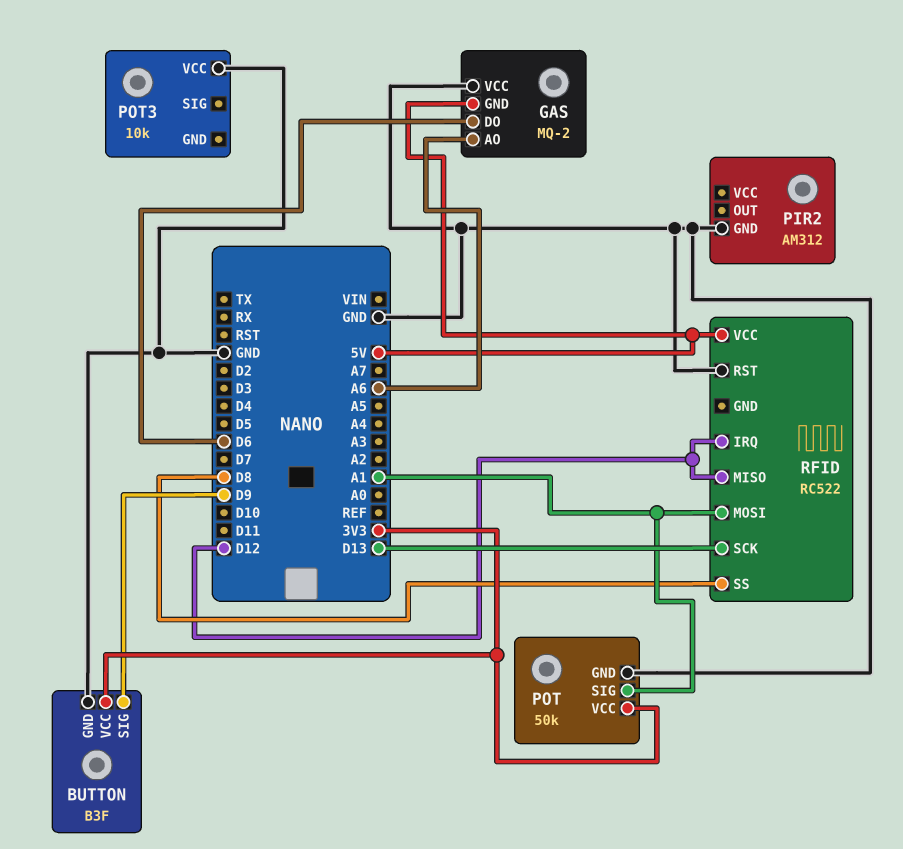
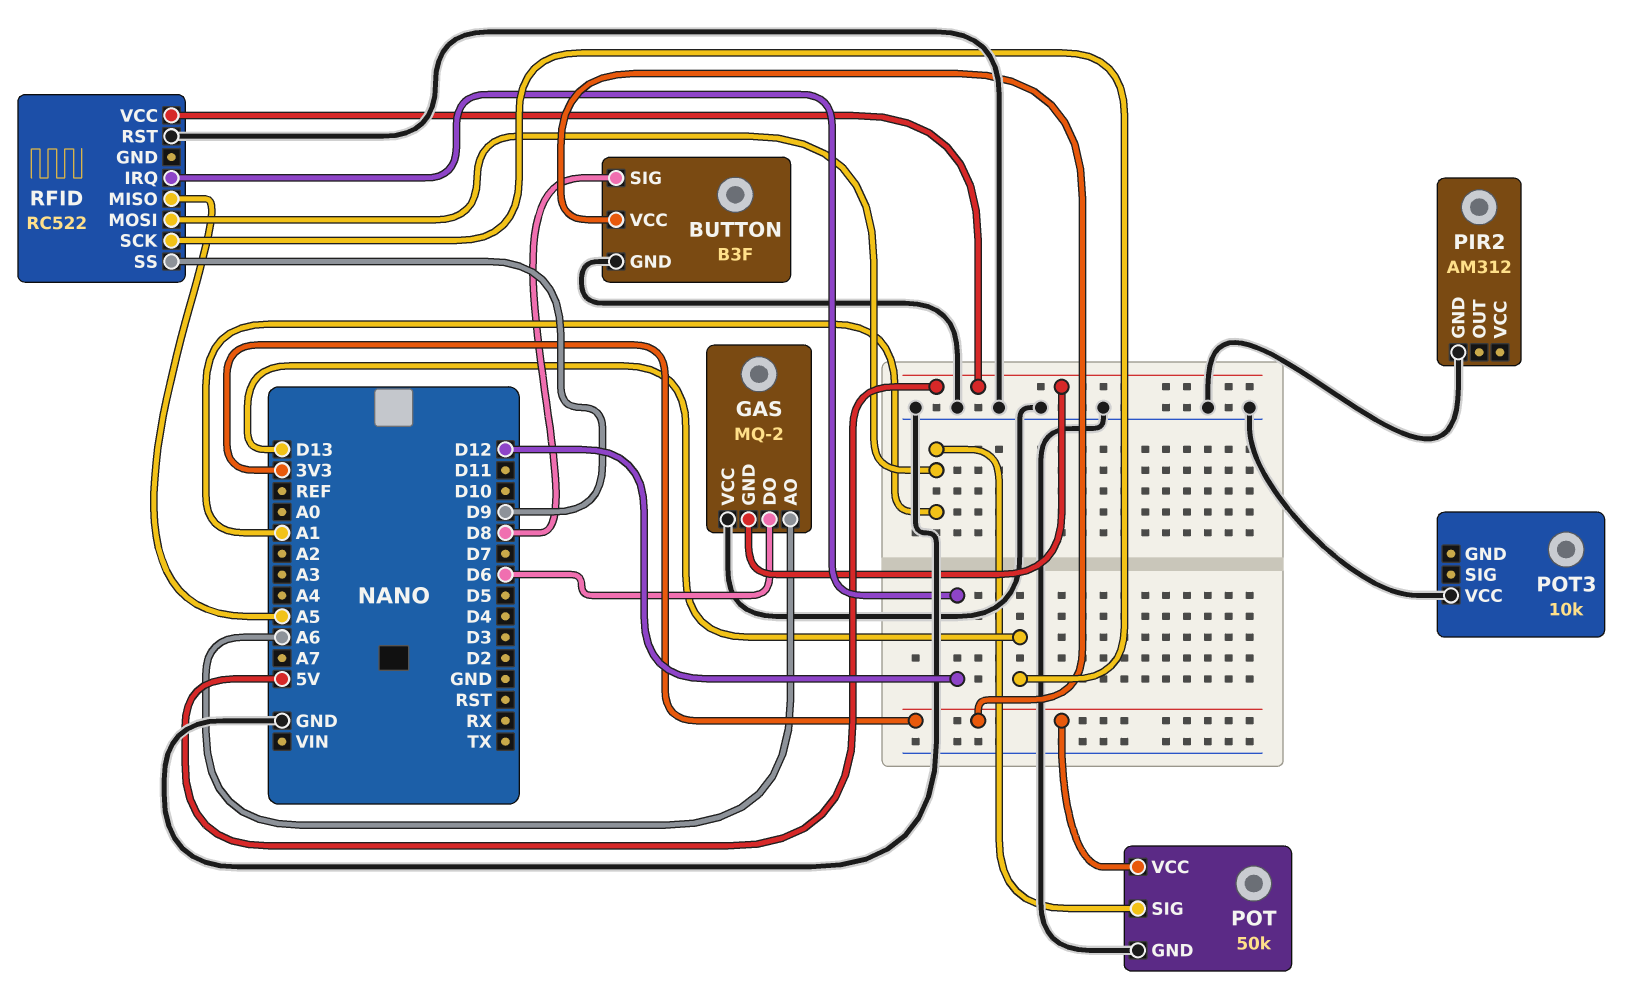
BUTTON pin SIG: D9 -> D8
RFID pin MISO: D12 -> A5
RFID pin SS: D8 -> D9

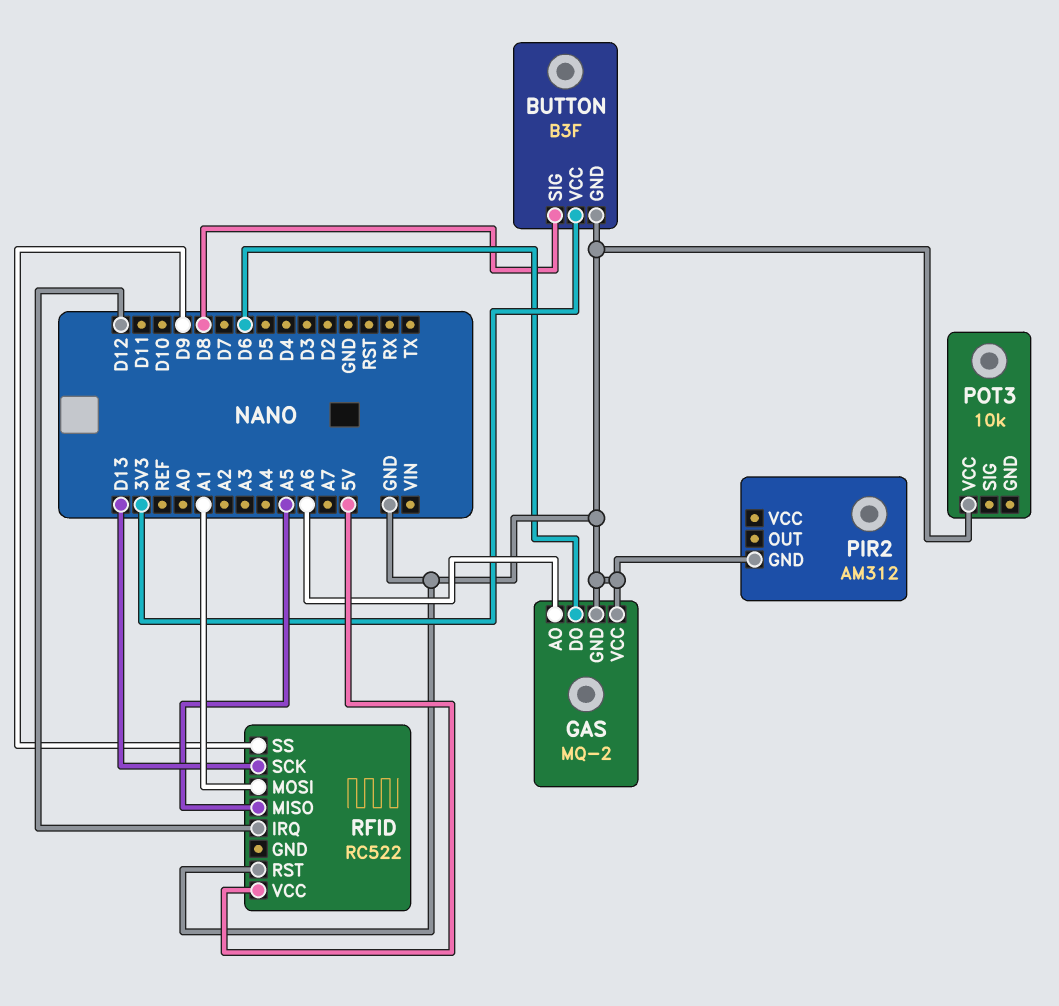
GAS pin GND: 5V -> GND
POT: 50k -> none
POT pin GND: GND -> none
POT pin SIG: A1 -> none
POT pin VCC: 3V3 -> none

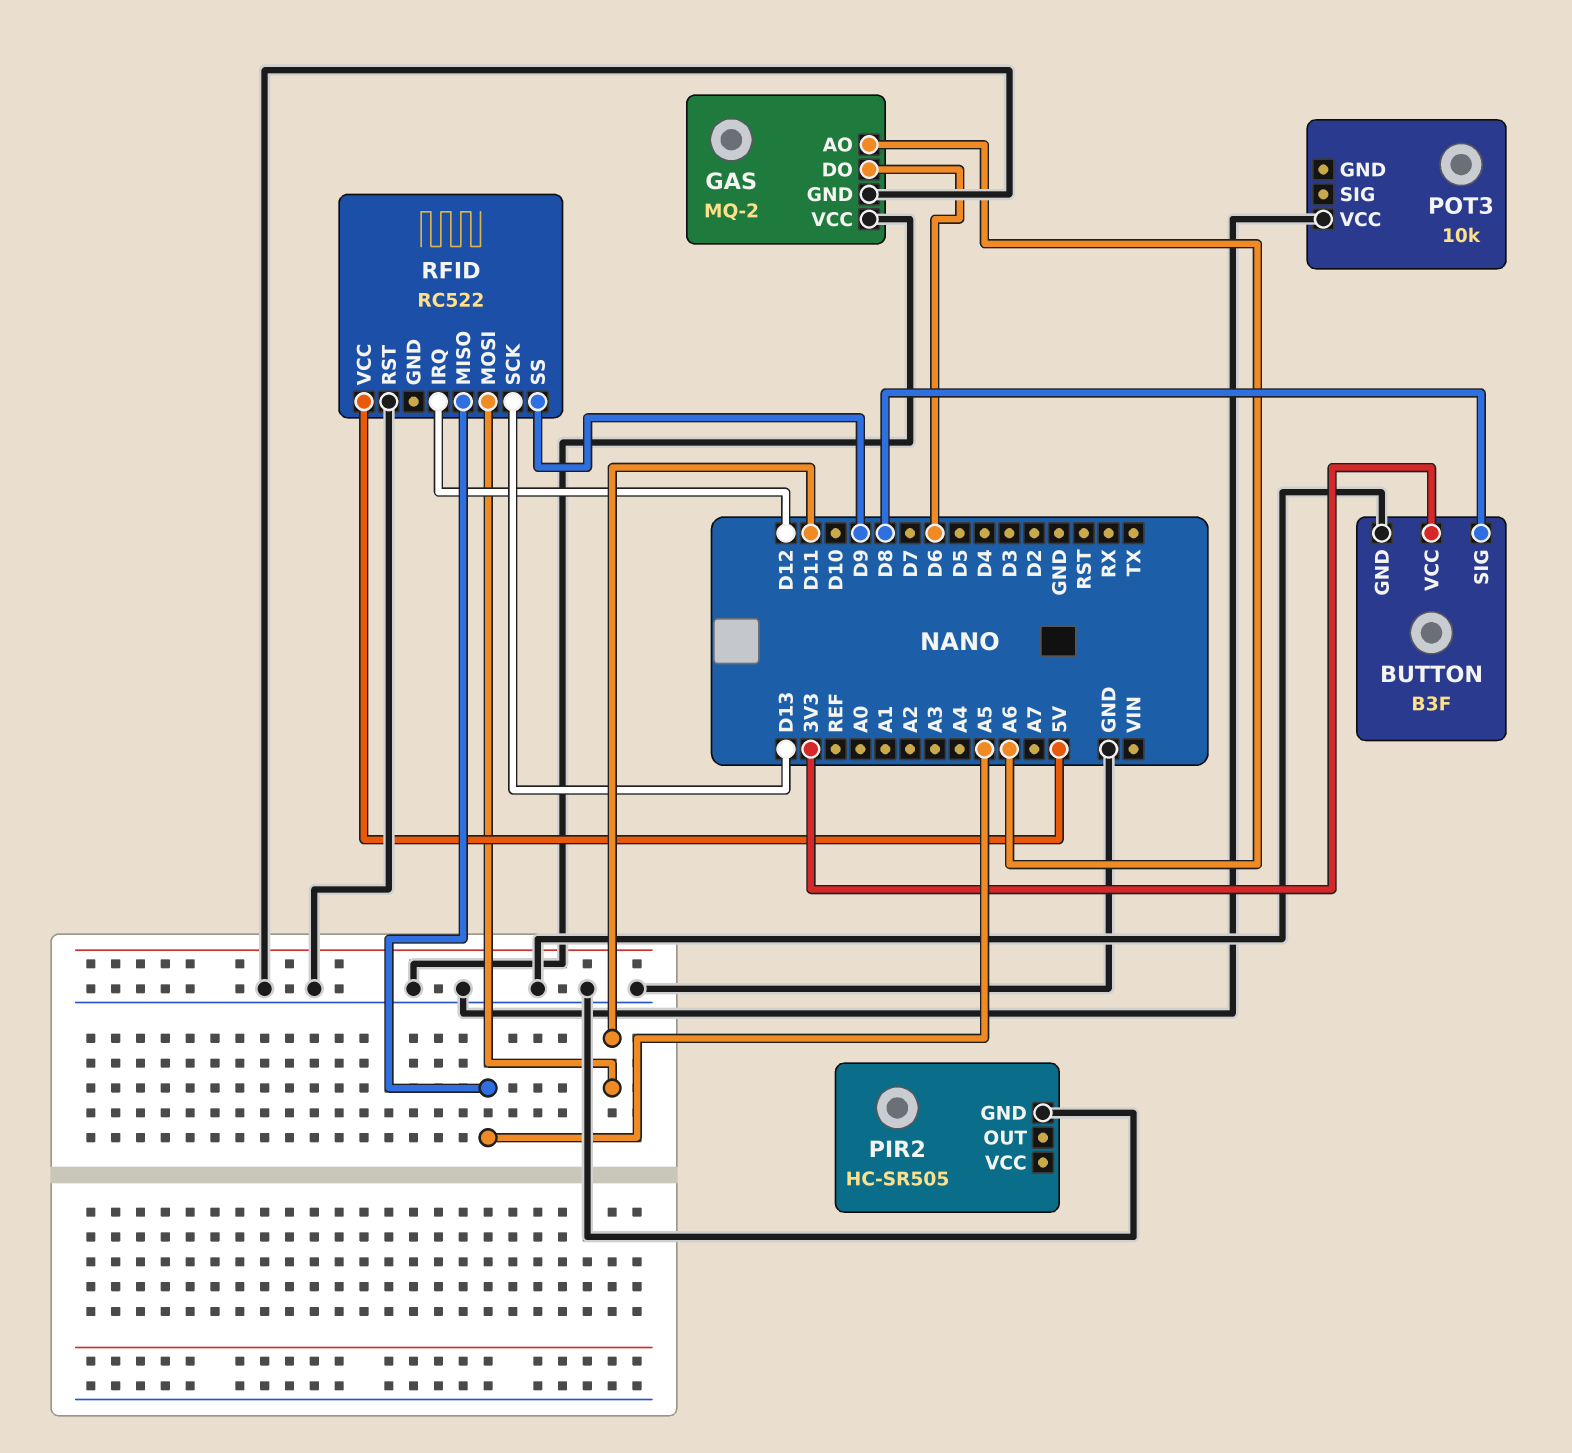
PIR2: AM312 -> HC-SR505
RFID pin MOSI: A1 -> D11

